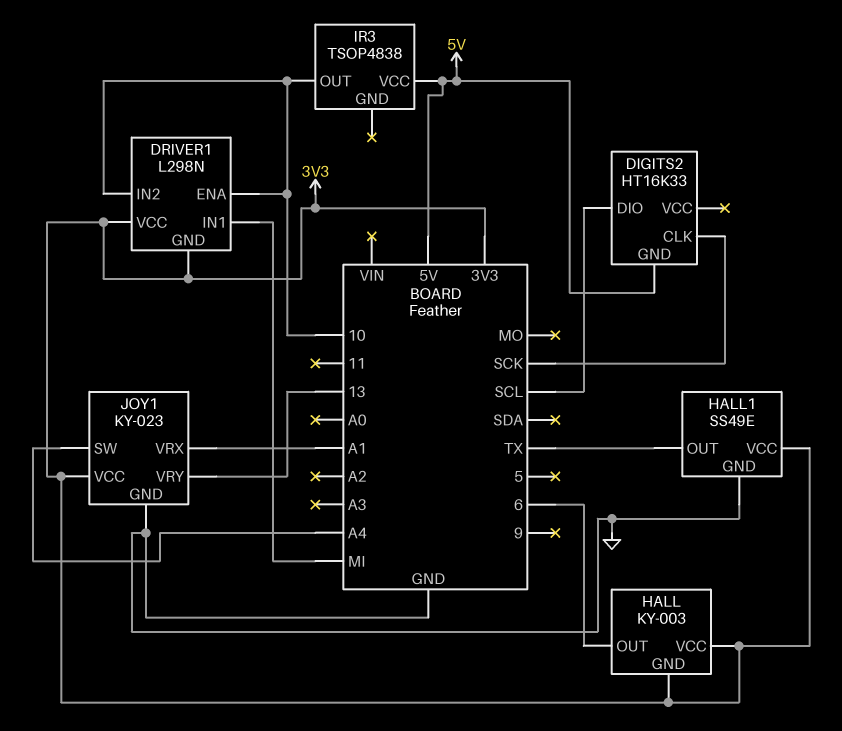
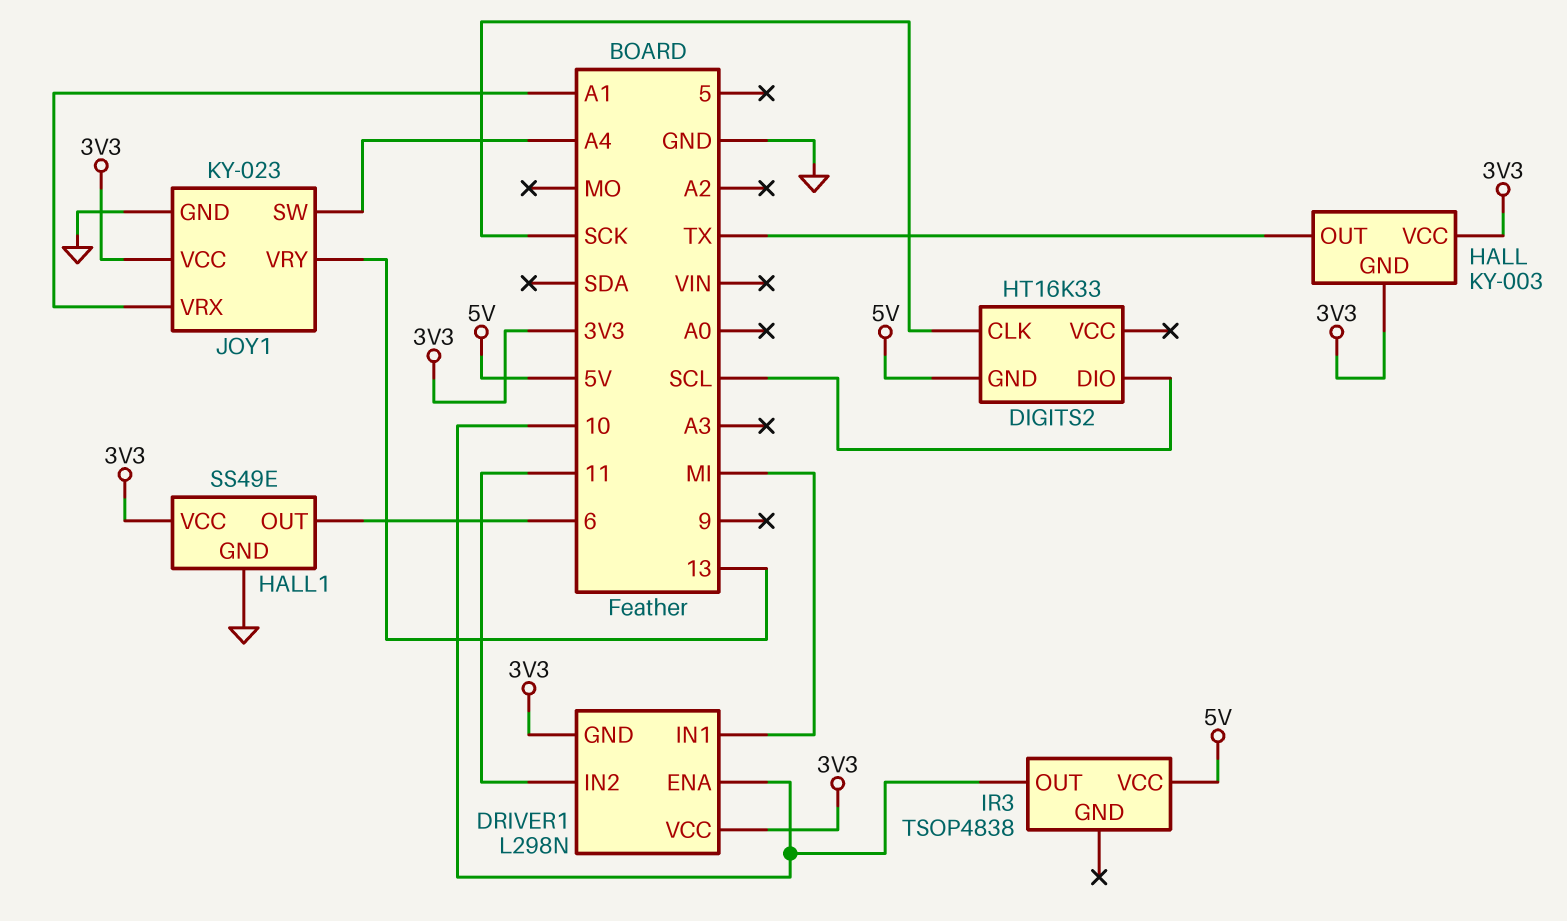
DRIVER1 pin IN2: 10 -> 11
HALL pin OUT: 6 -> TX
HALL1 pin OUT: TX -> 6

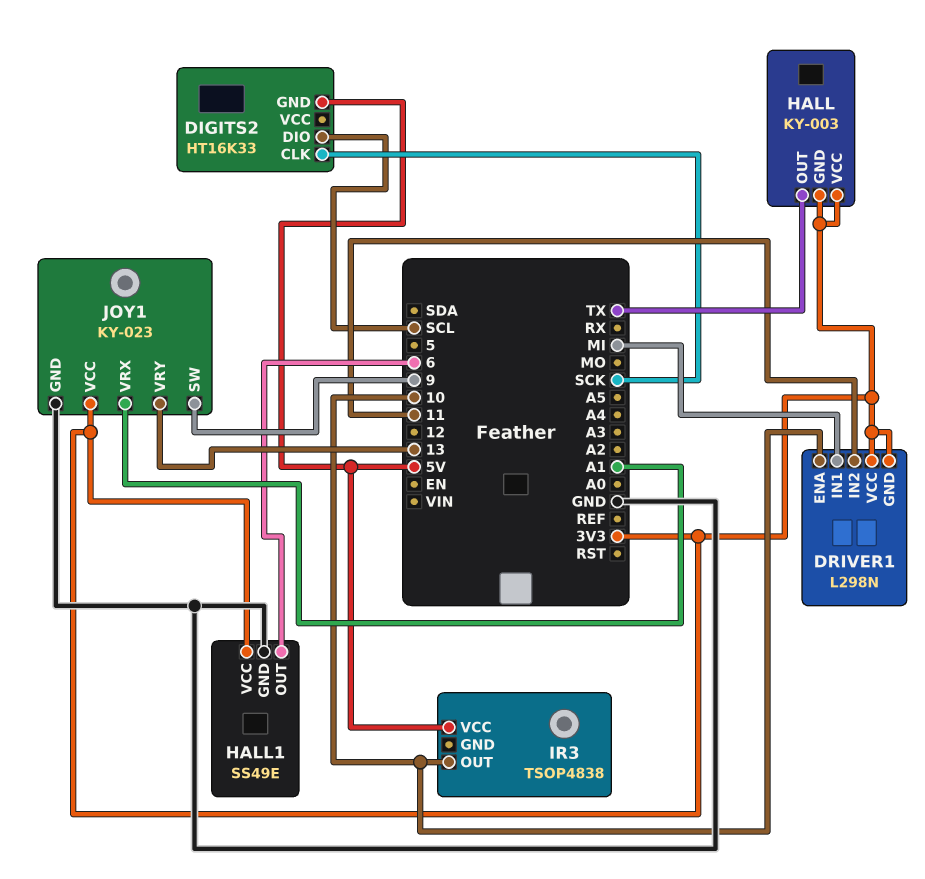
JOY1 pin SW: A4 -> 9

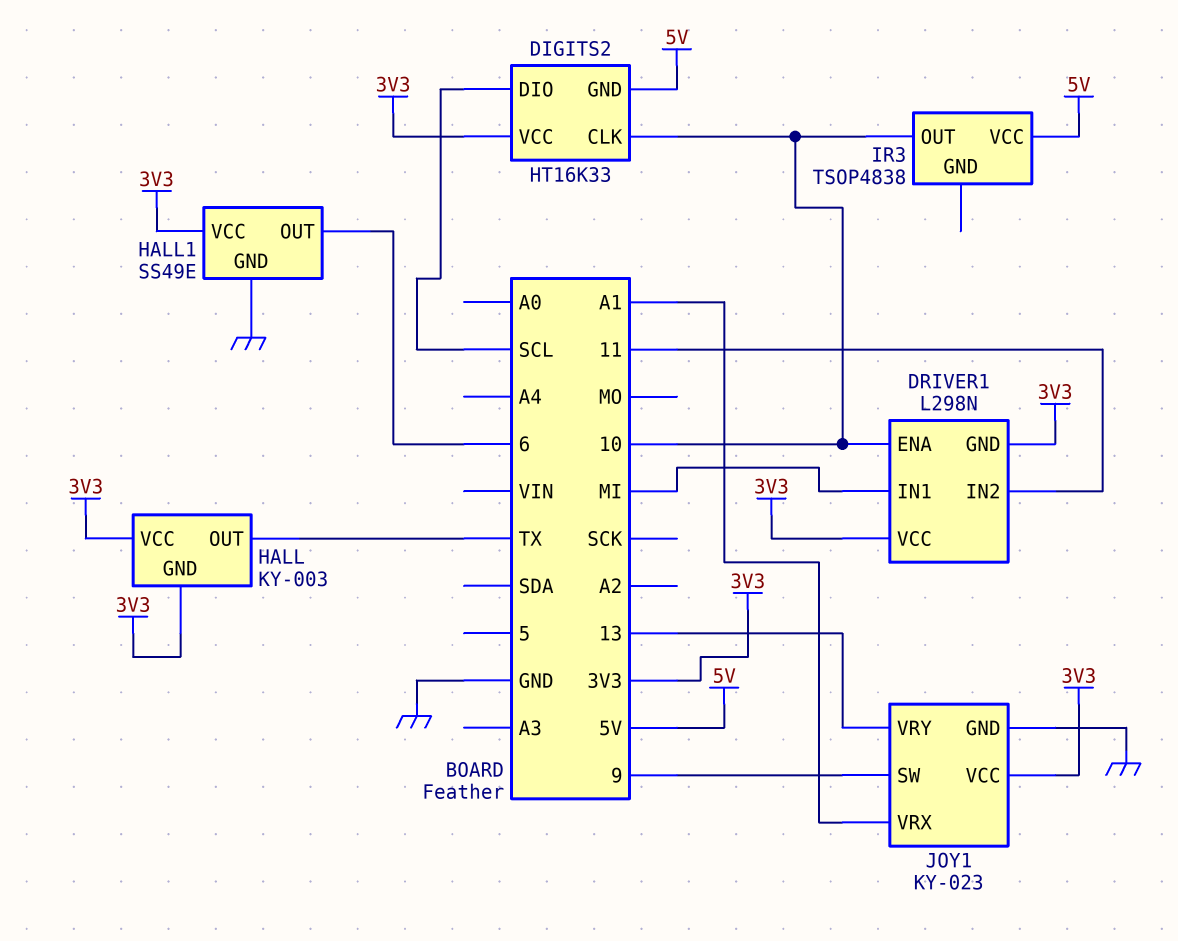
DIGITS2 pin CLK: SCK -> 10
DIGITS2 pin VCC: none -> 3V3

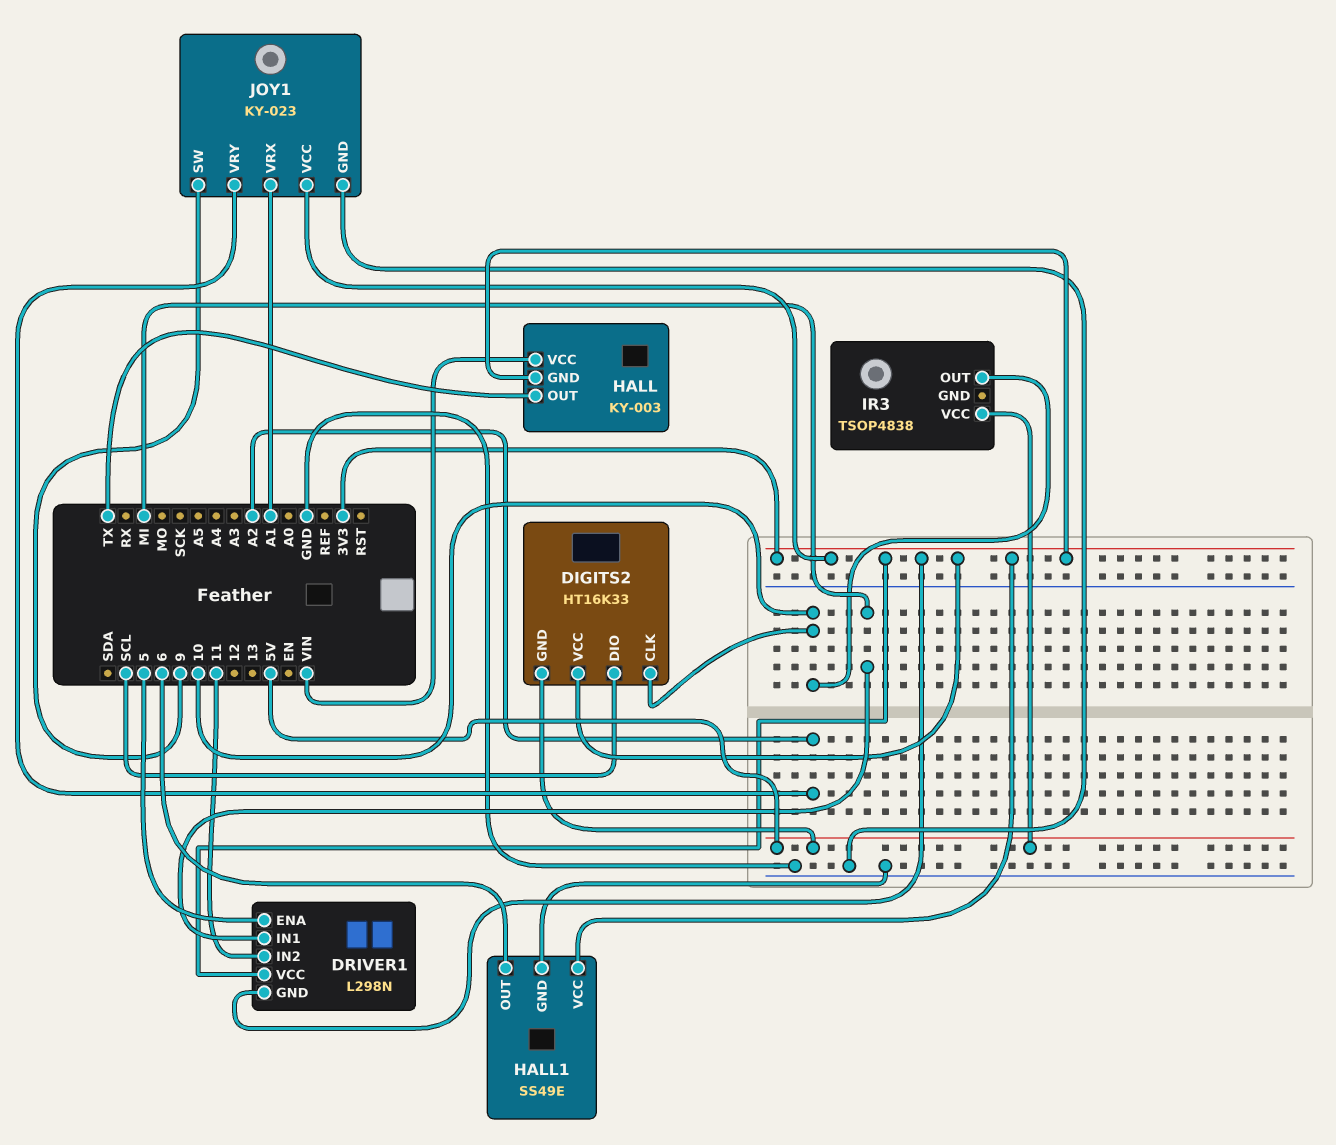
DRIVER1 pin ENA: 10 -> 5
HALL pin VCC: 3V3 -> VIN
JOY1 pin VRY: 13 -> A2

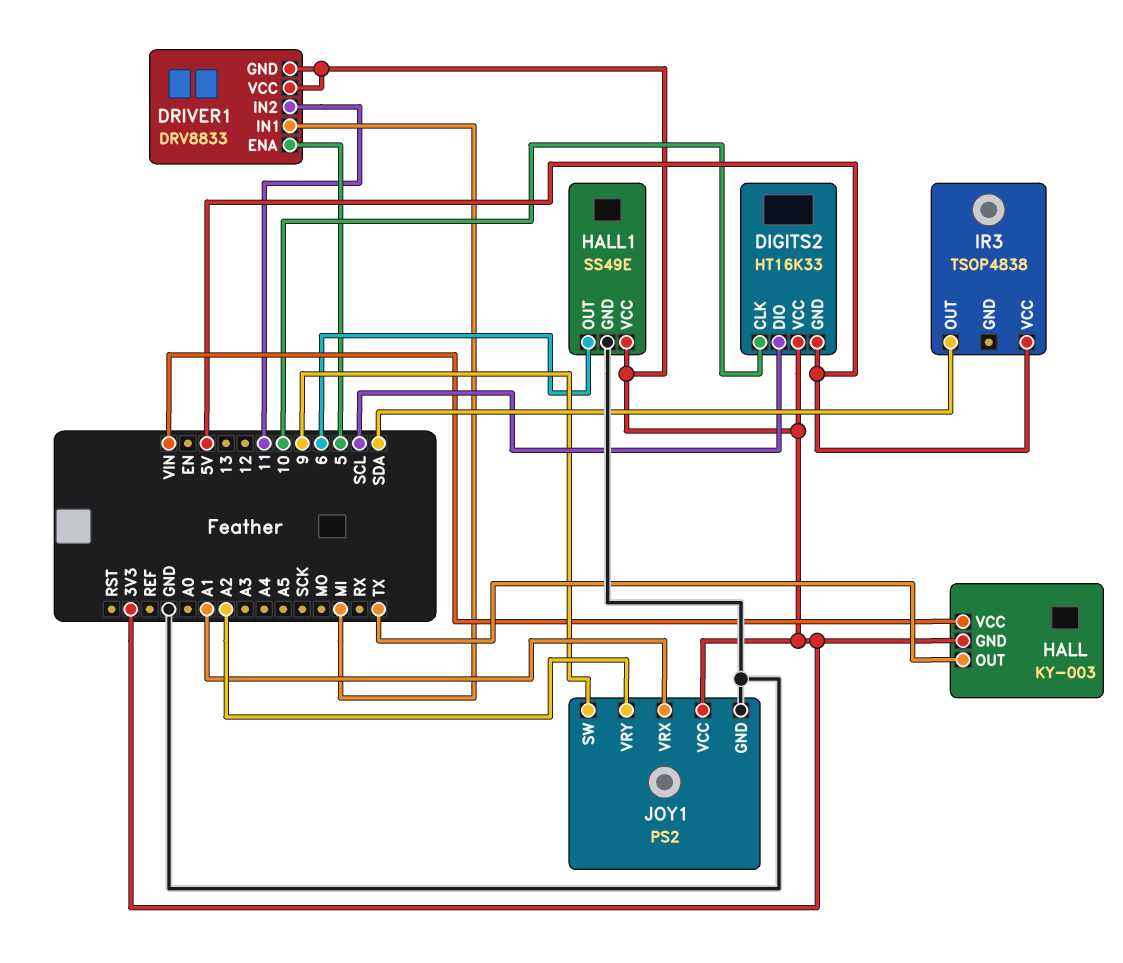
DRIVER1: L298N -> DRV8833
IR3 pin OUT: 10 -> SDA
JOY1: KY-023 -> PS2

